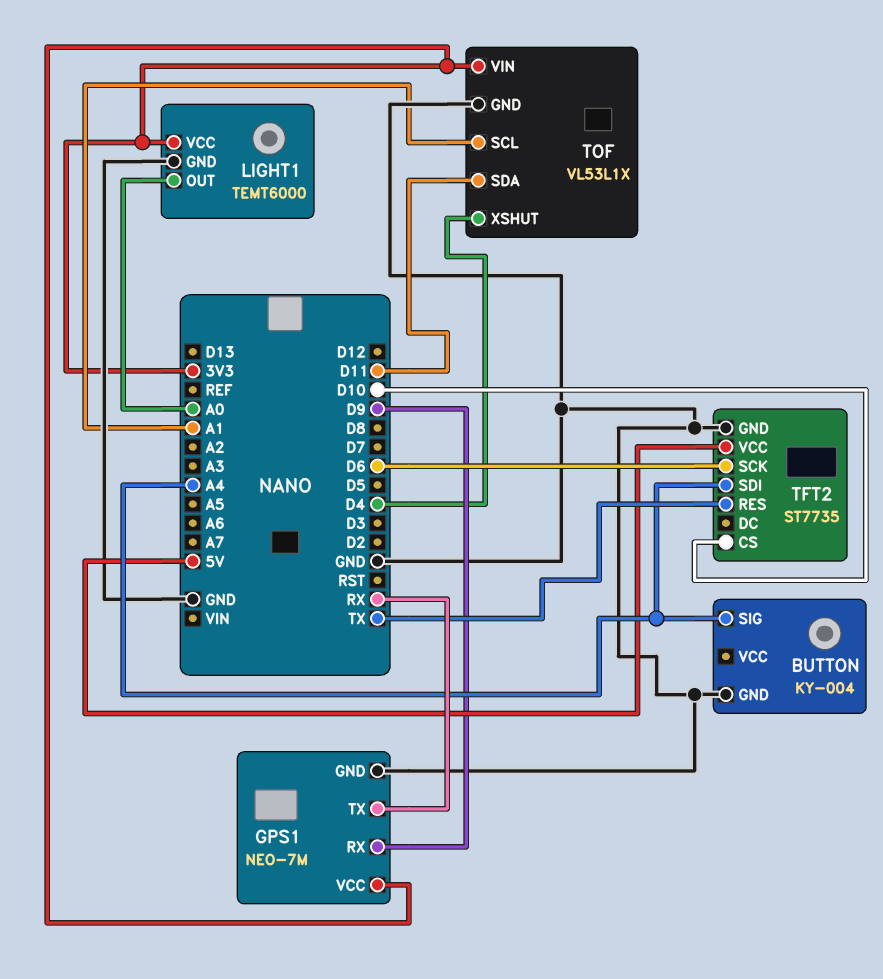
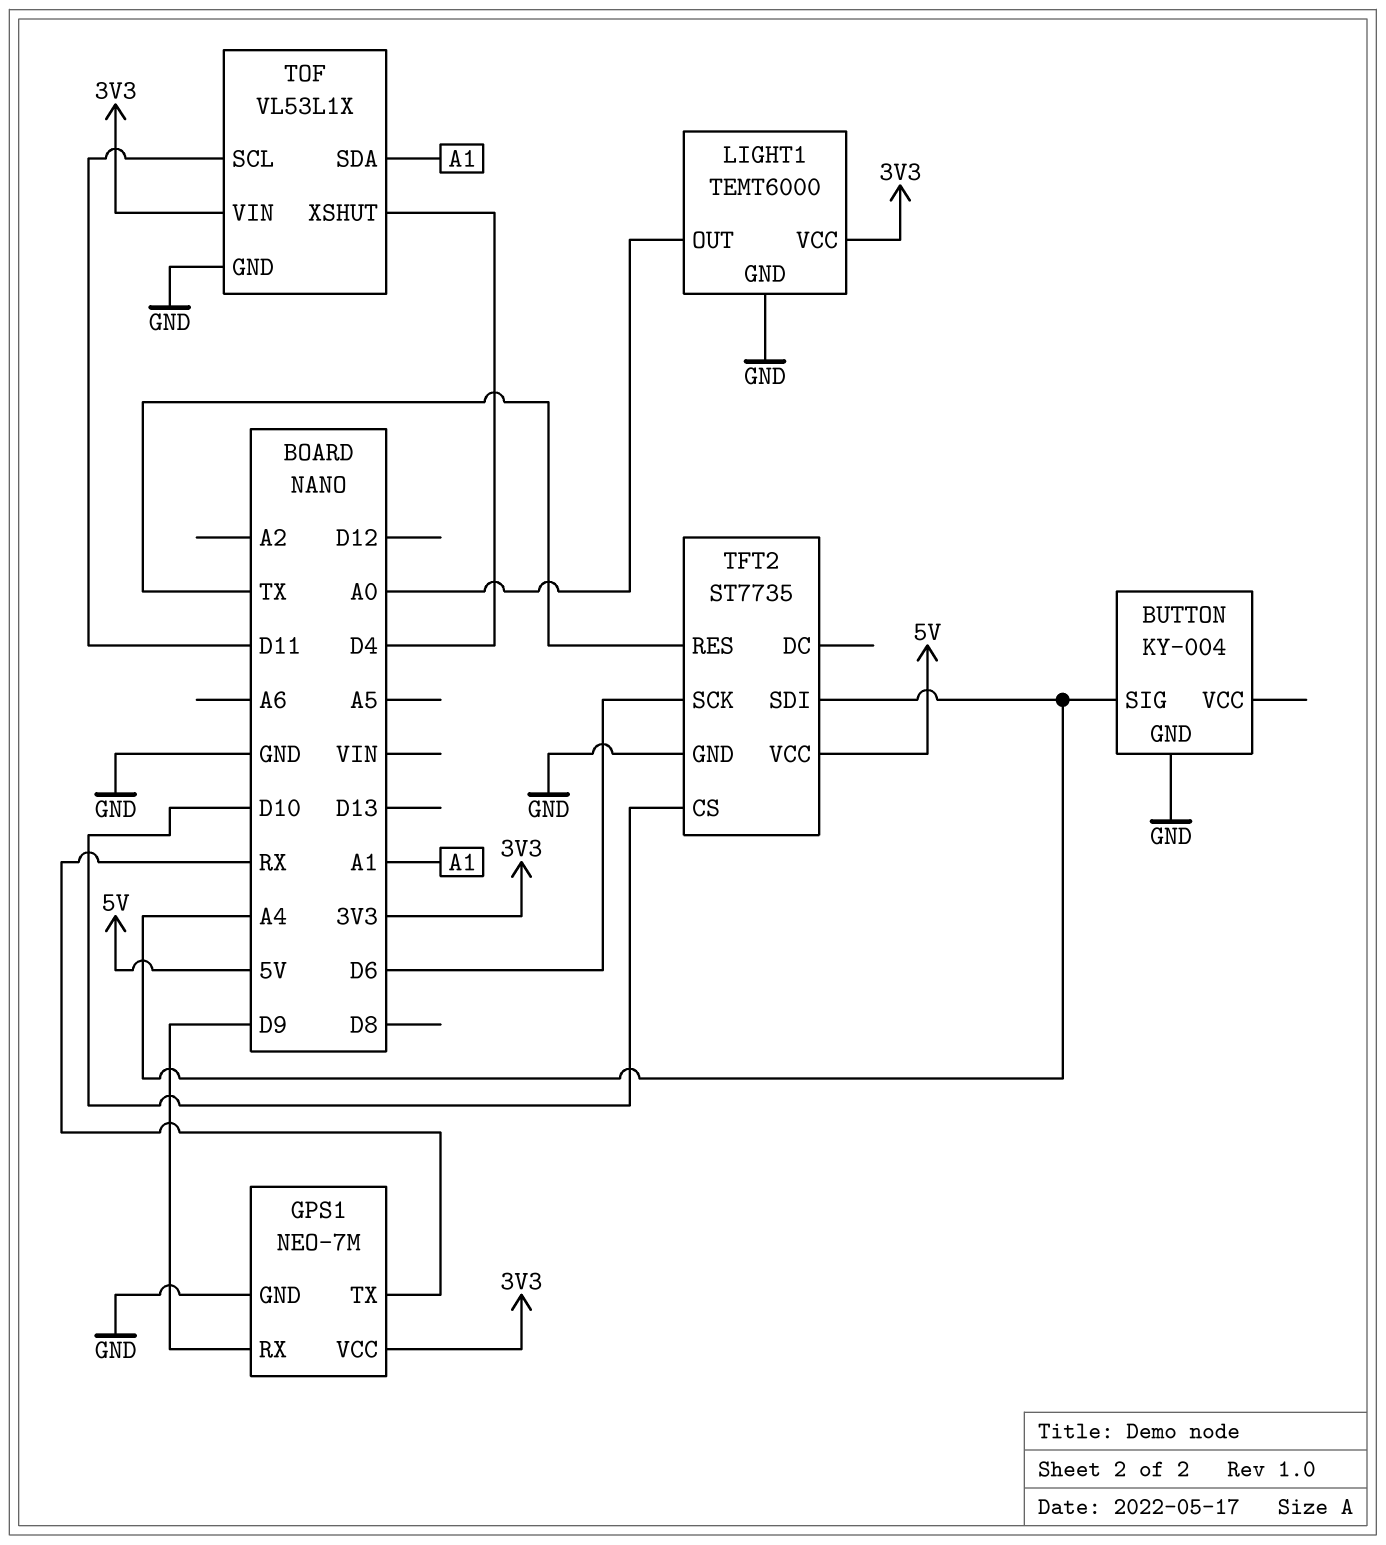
TOF pin SCL: A1 -> D11
TOF pin SDA: D11 -> A1

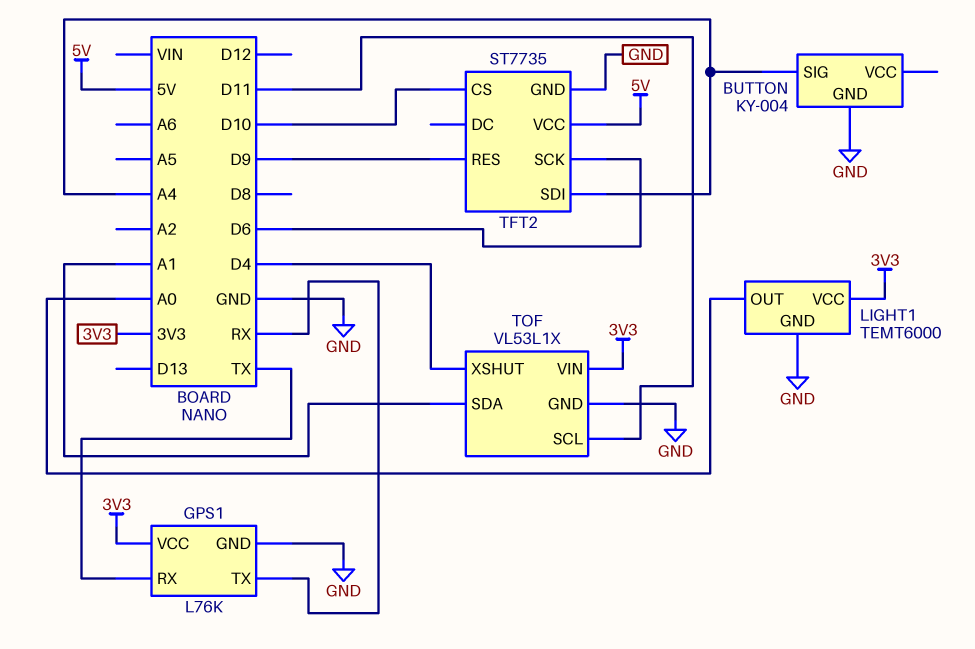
GPS1: NEO-7M -> L76K
GPS1 pin RX: D9 -> TX
TFT2 pin RES: TX -> D9

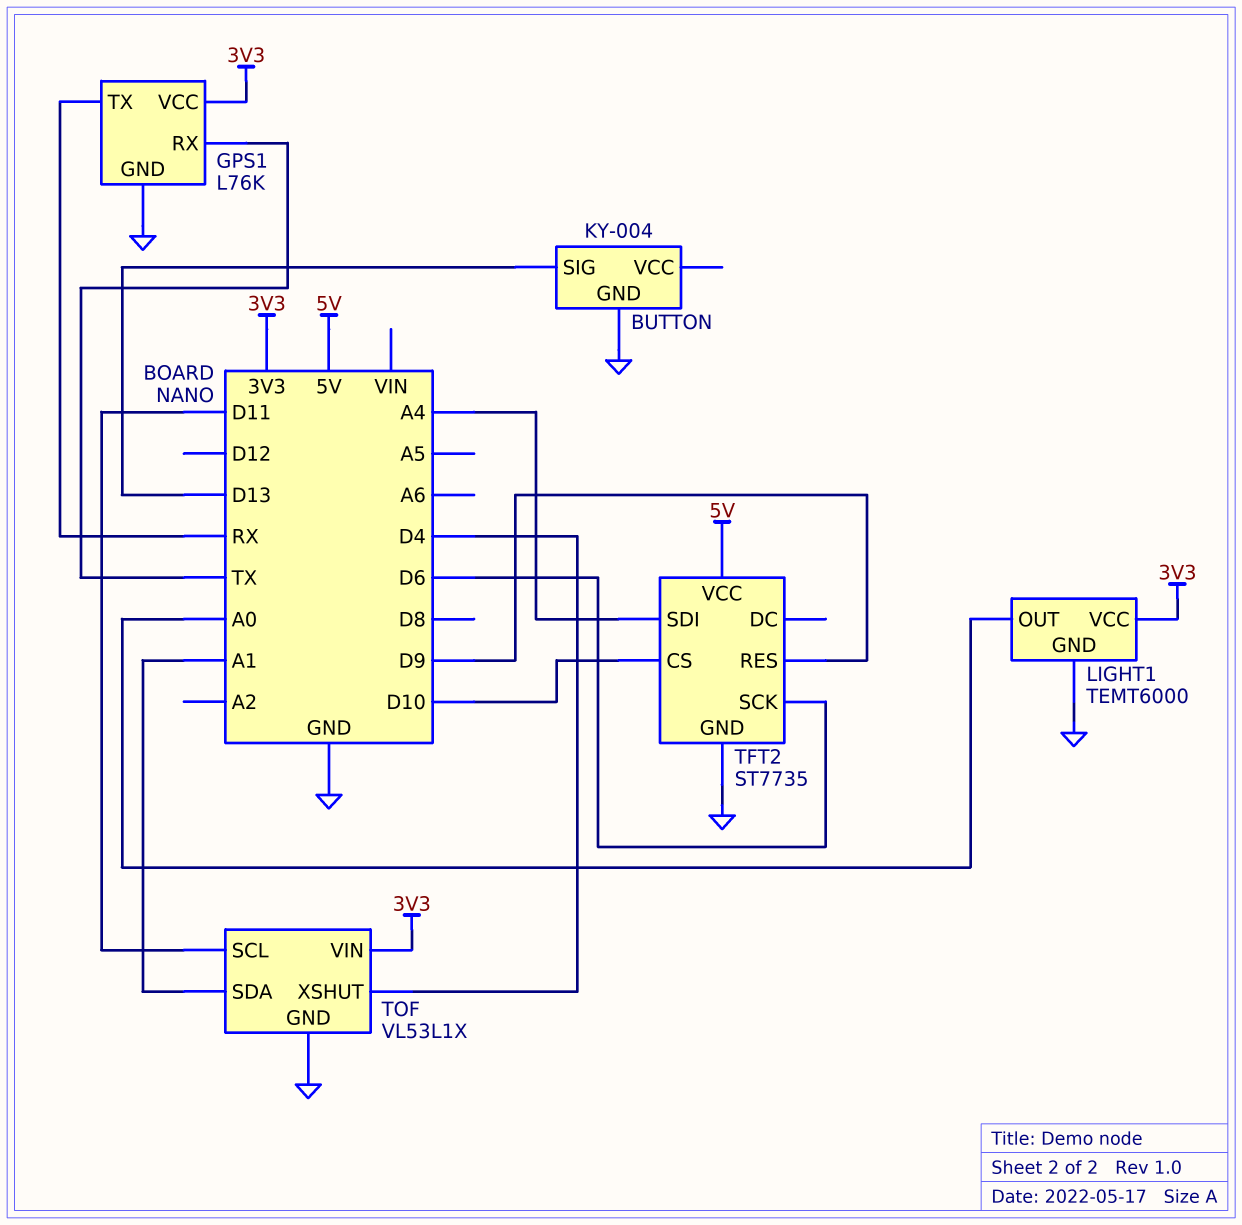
BUTTON pin SIG: A4 -> D13

